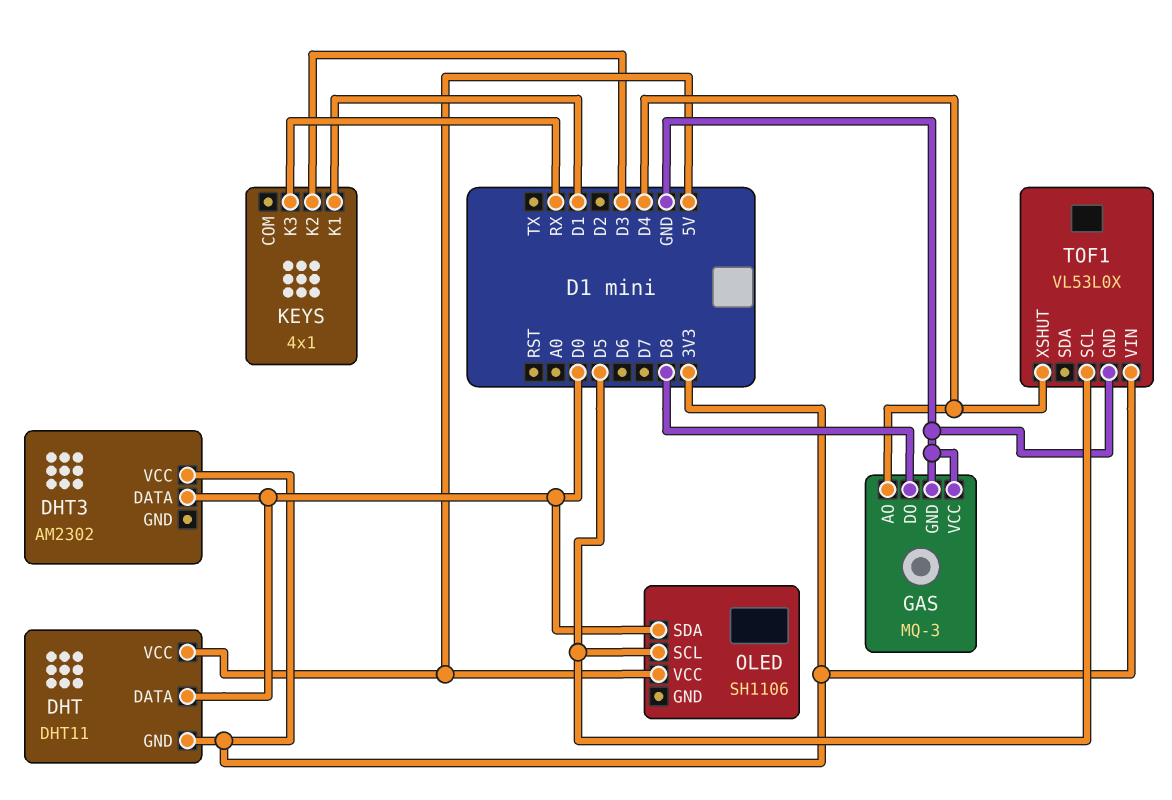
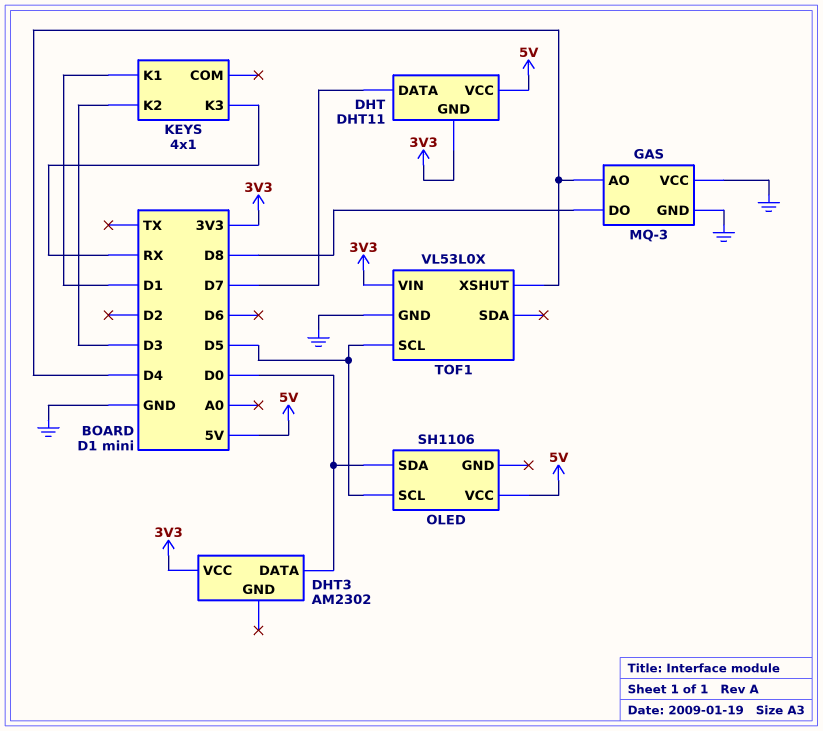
DHT pin DATA: D0 -> D7

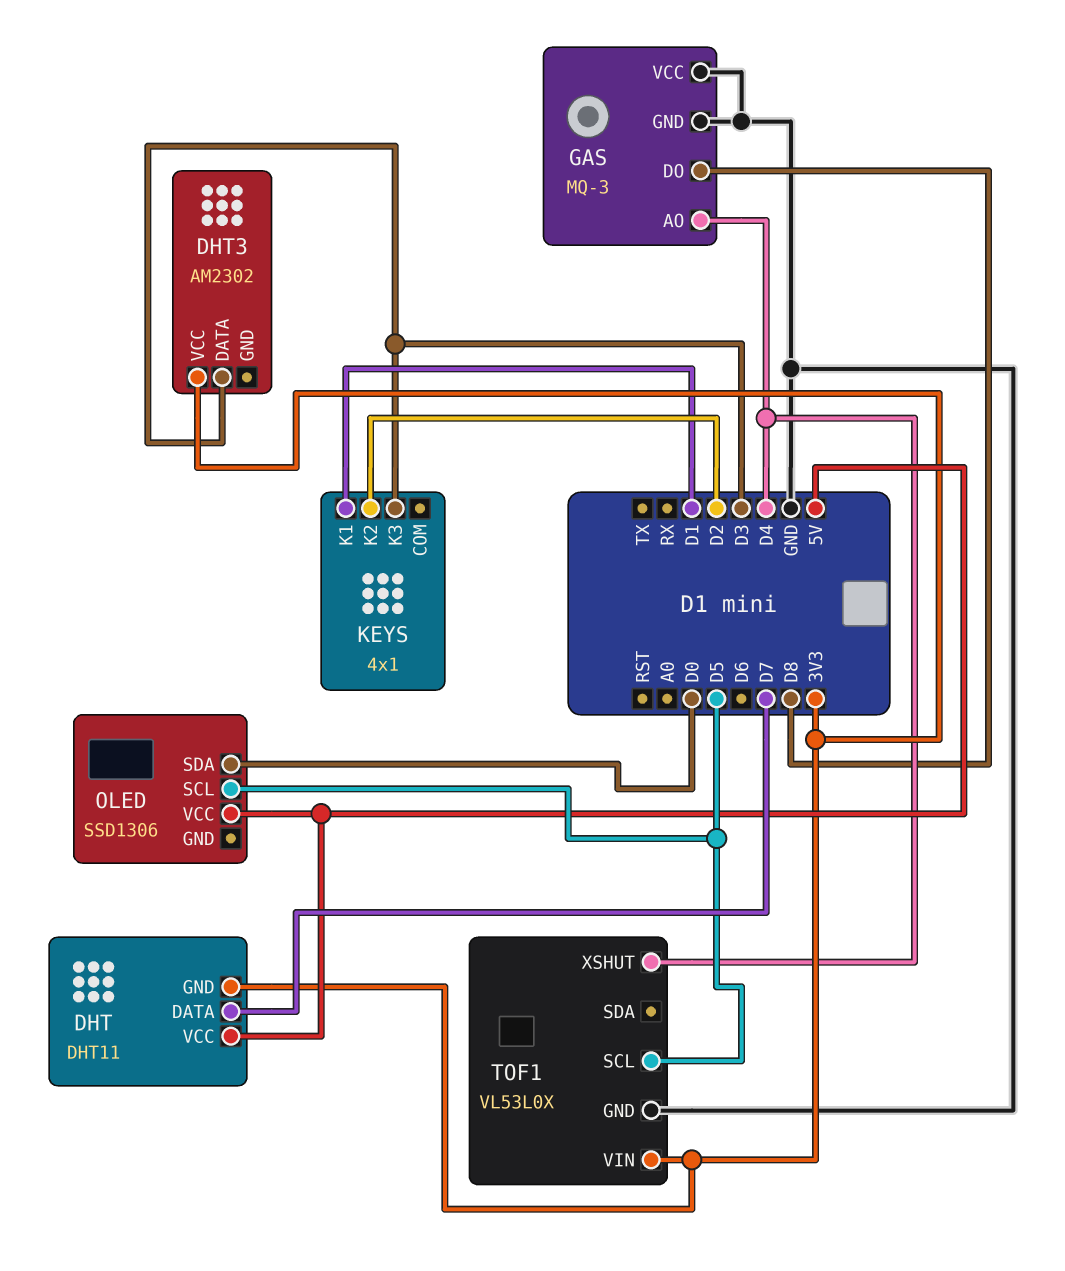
DHT3 pin DATA: D0 -> D3
KEYS pin K2: D3 -> D2
KEYS pin K3: RX -> D3
OLED: SH1106 -> SSD1306

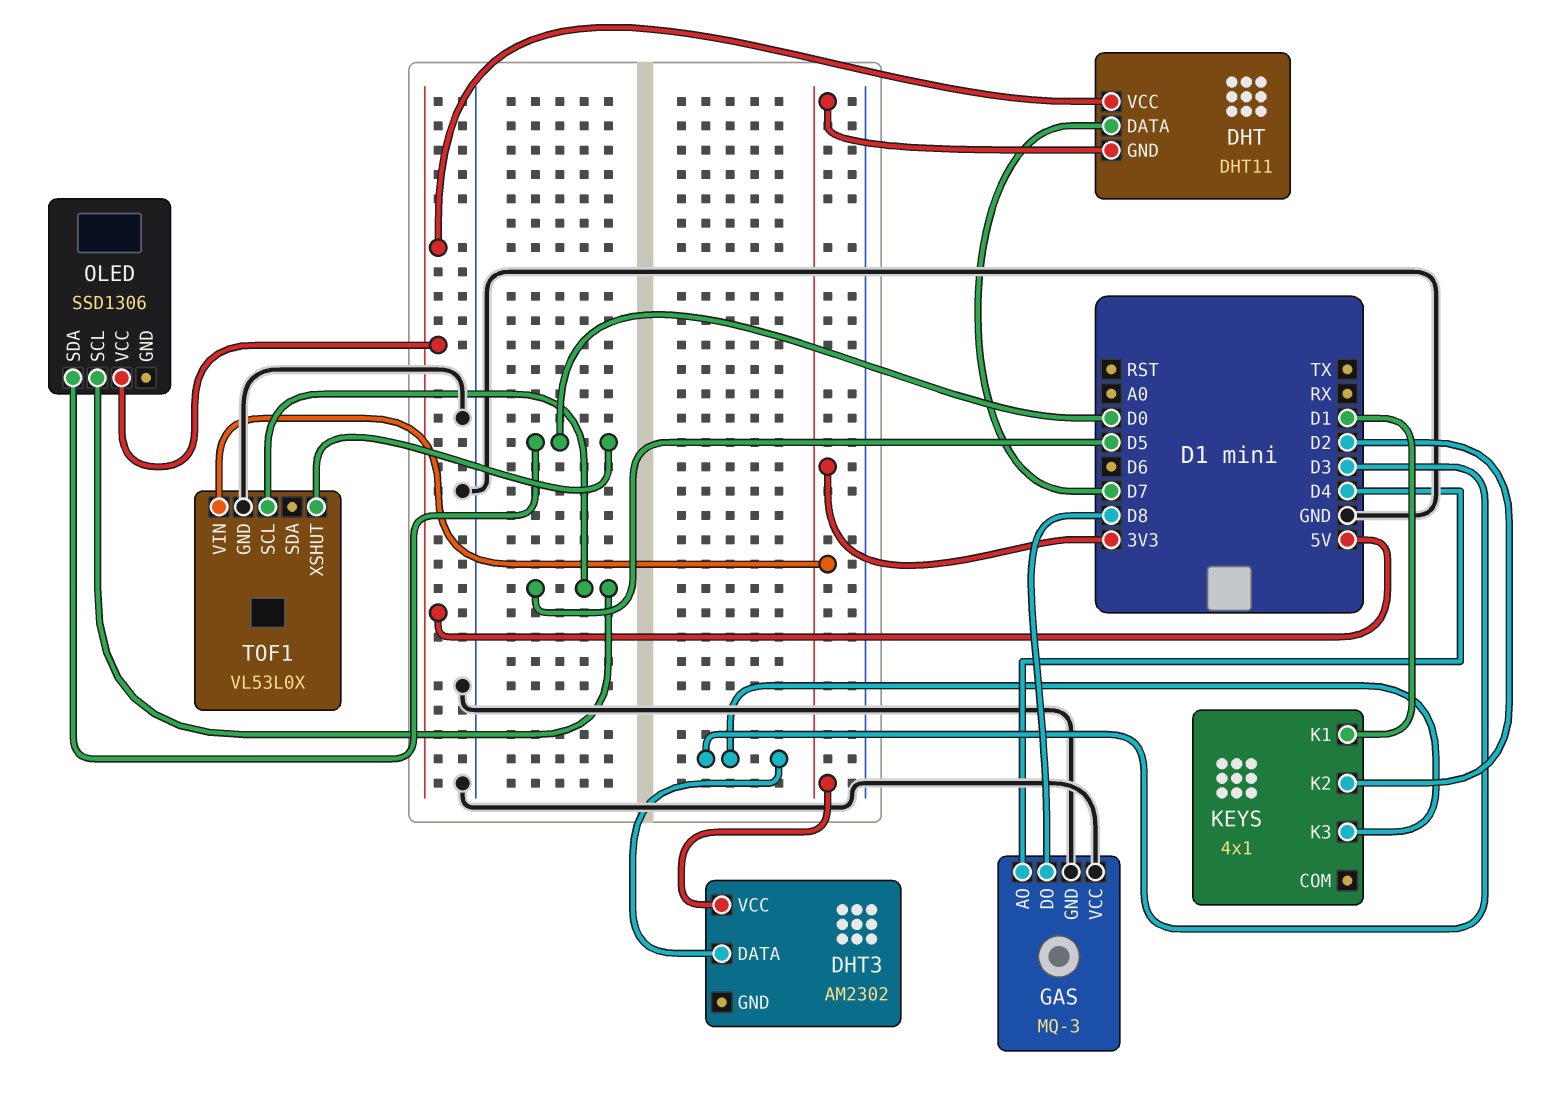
TOF1 pin XSHUT: D4 -> D0

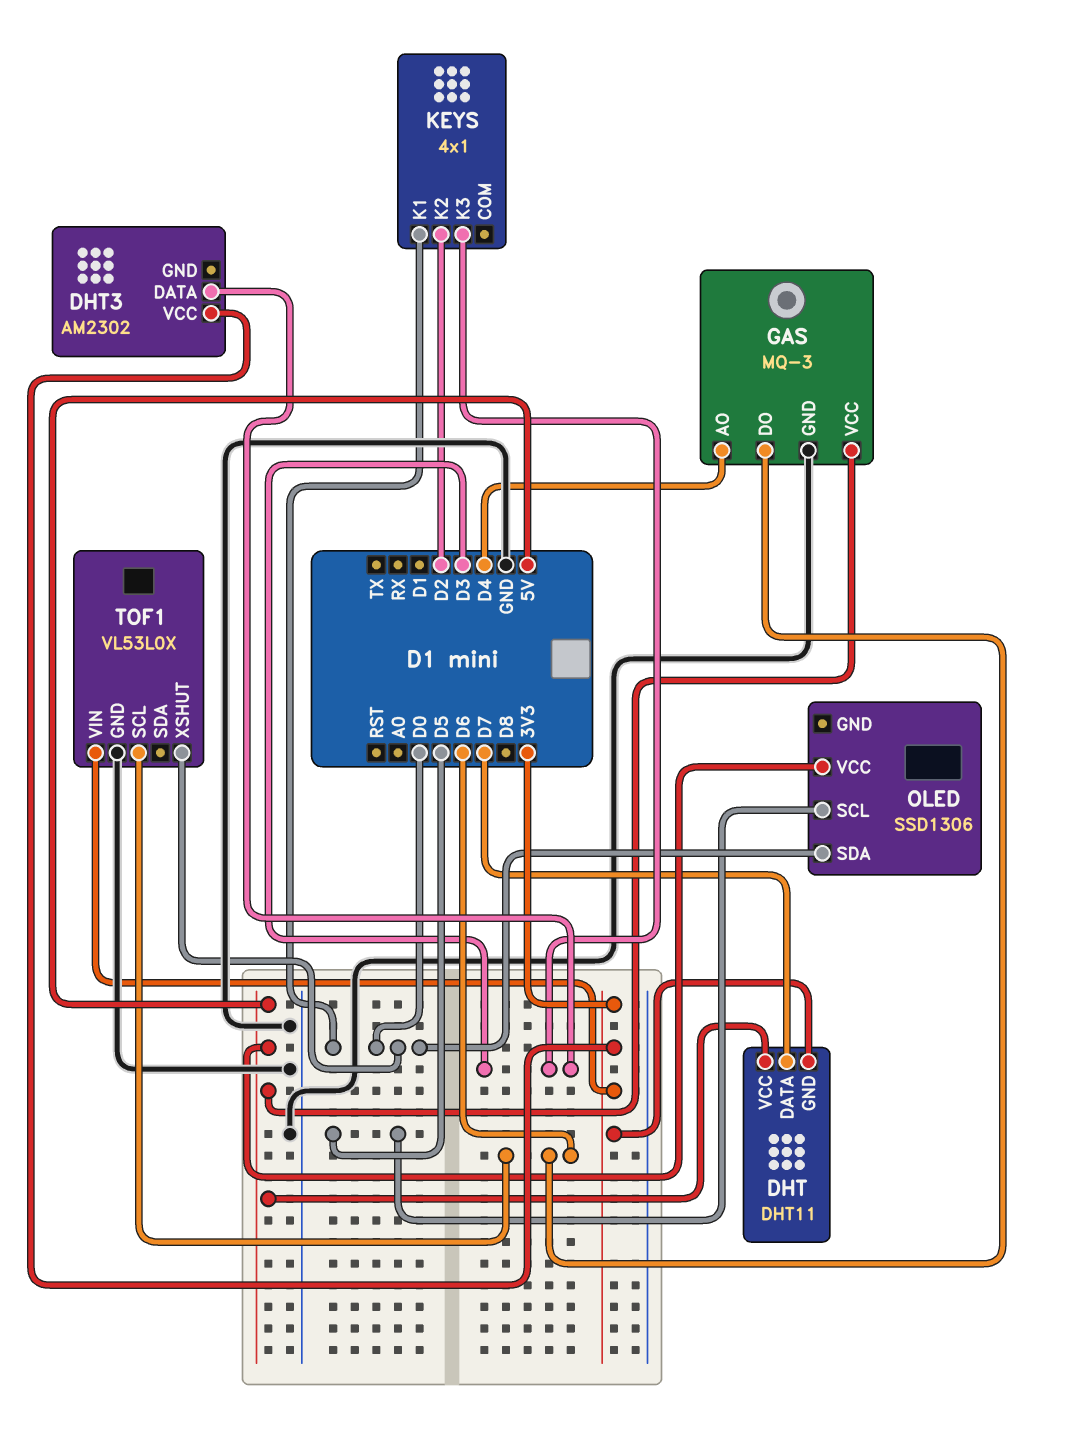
GAS pin DO: D8 -> D6
GAS pin VCC: GND -> 5V
KEYS pin K1: D1 -> D0
TOF1 pin SCL: D5 -> D6

